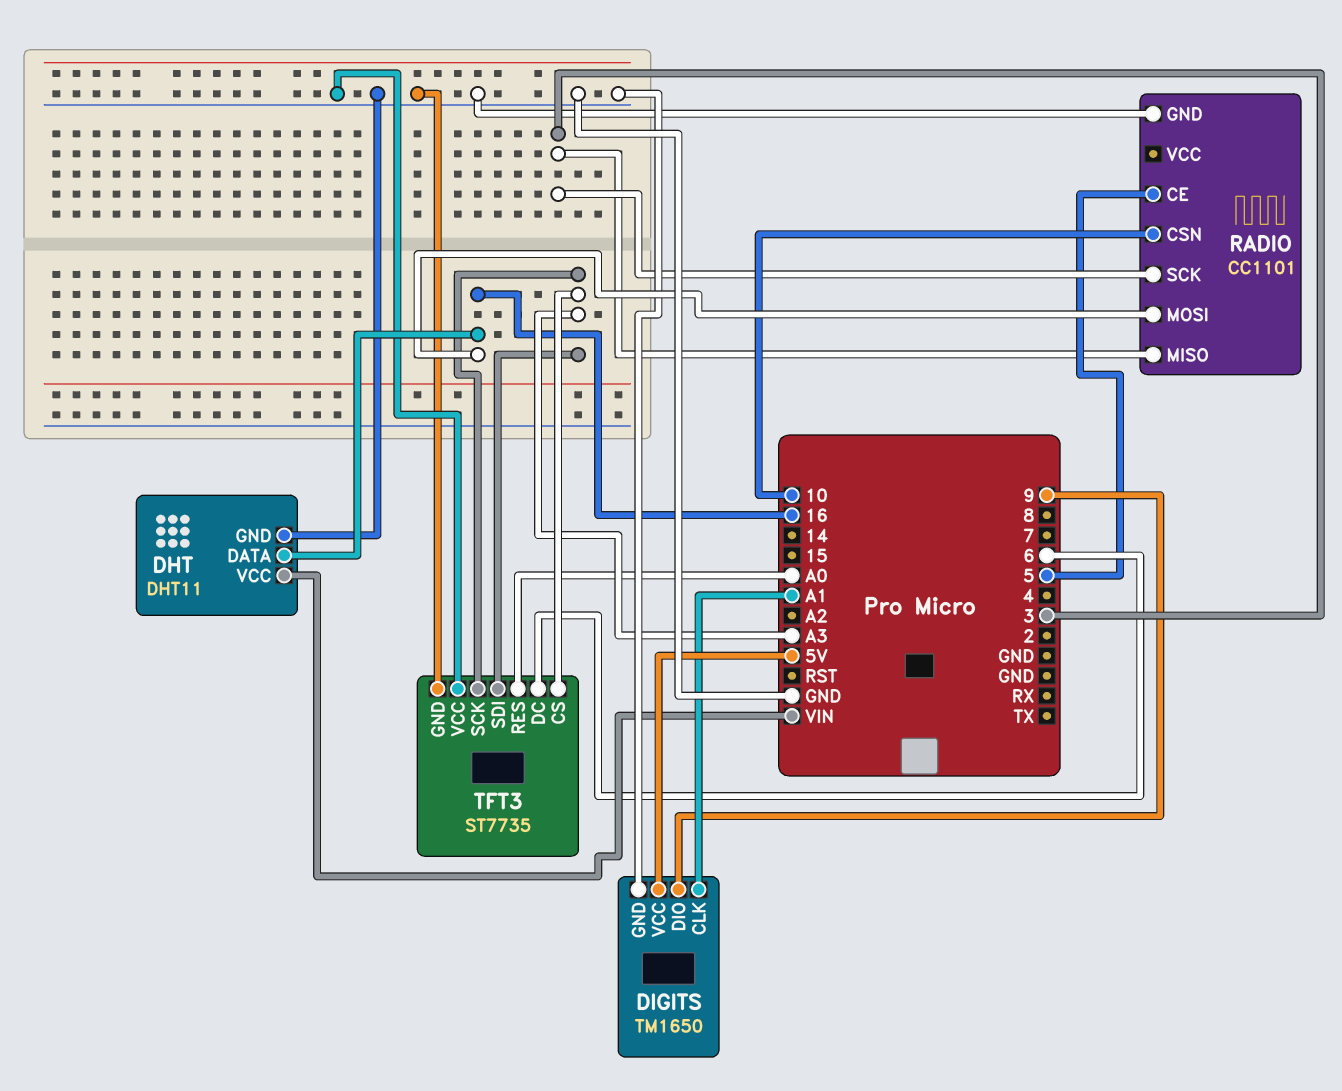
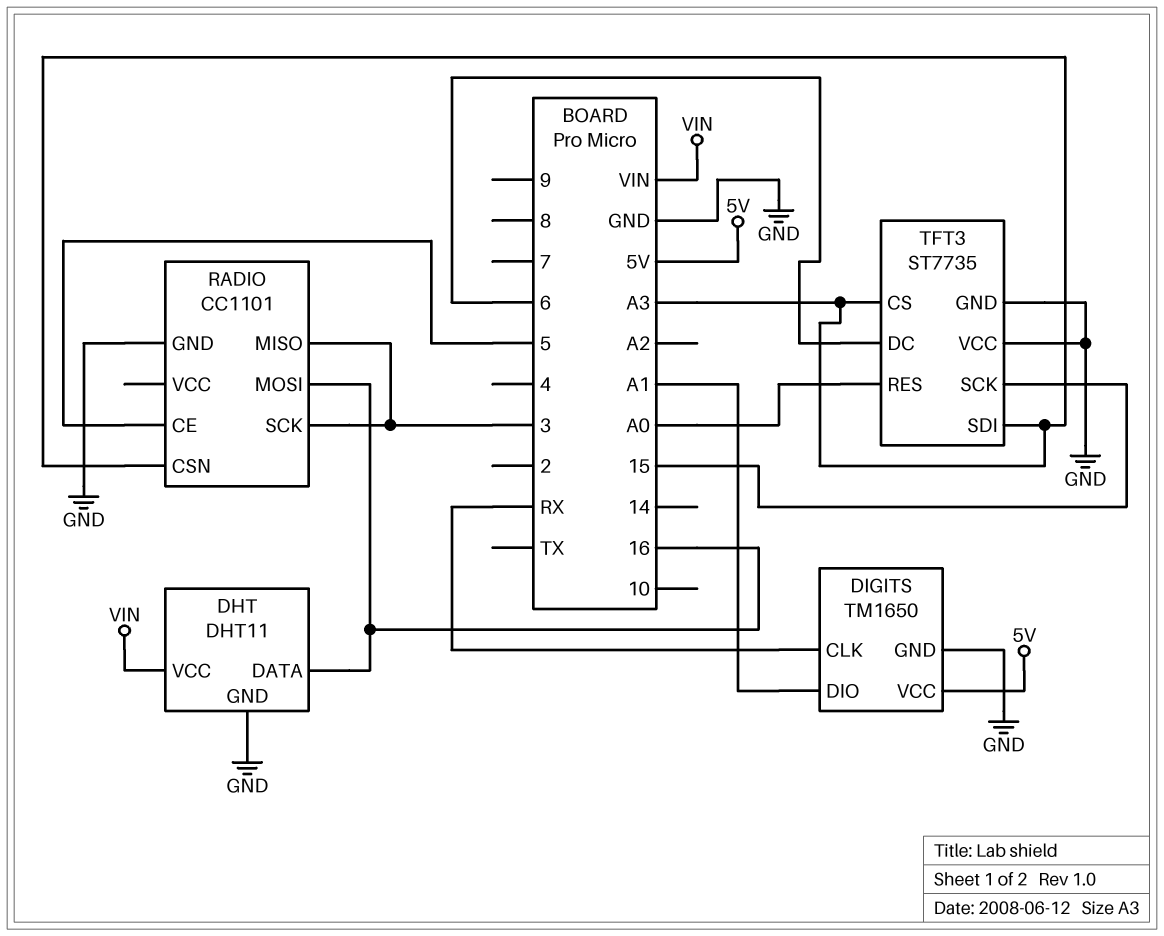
DIGITS pin CLK: A1 -> RX
DIGITS pin DIO: 9 -> A1
RADIO pin CSN: 10 -> A3
TFT3 pin SCK: A3 -> 15

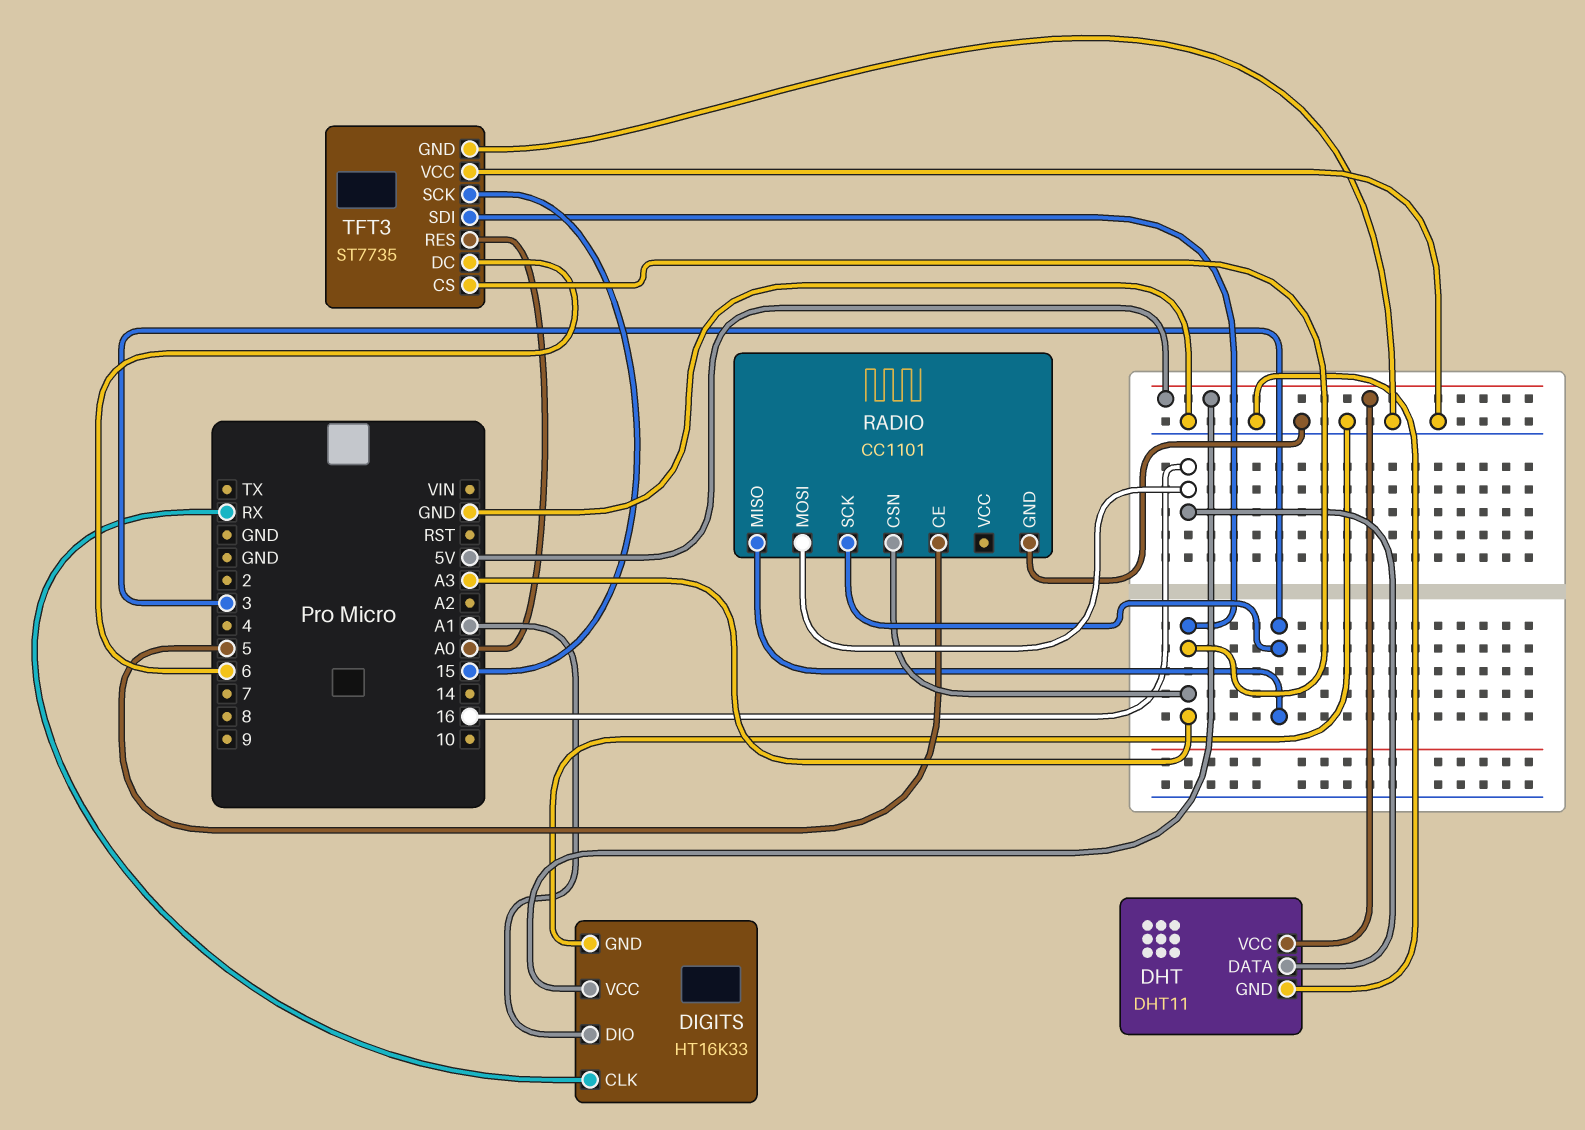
DHT pin VCC: VIN -> 5V
DIGITS: TM1650 -> HT16K33

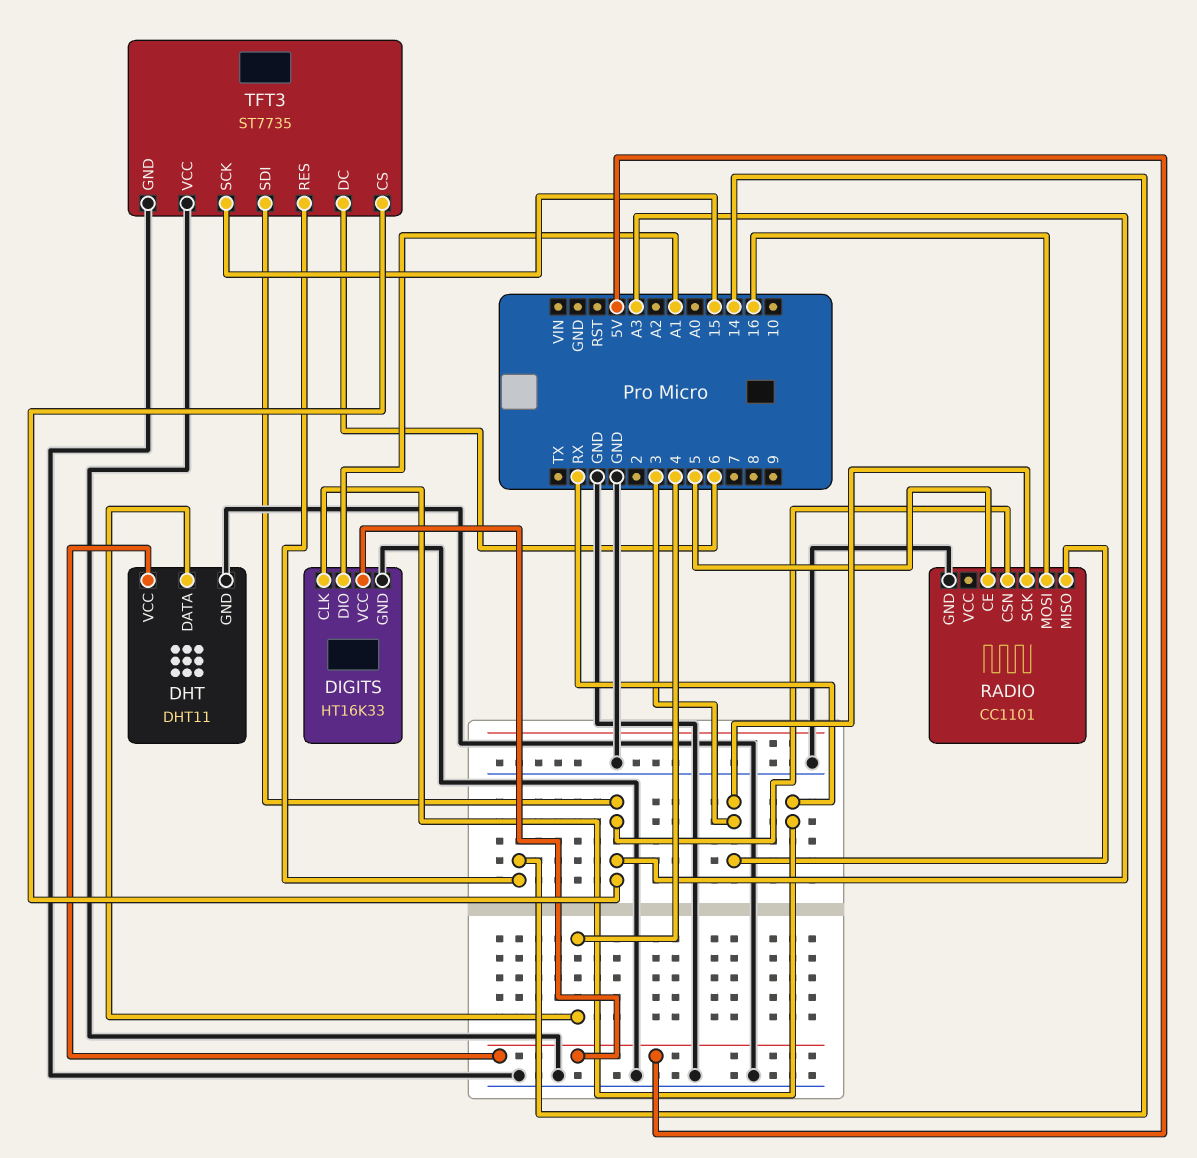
DHT pin DATA: 16 -> 4
TFT3 pin RES: A0 -> 14

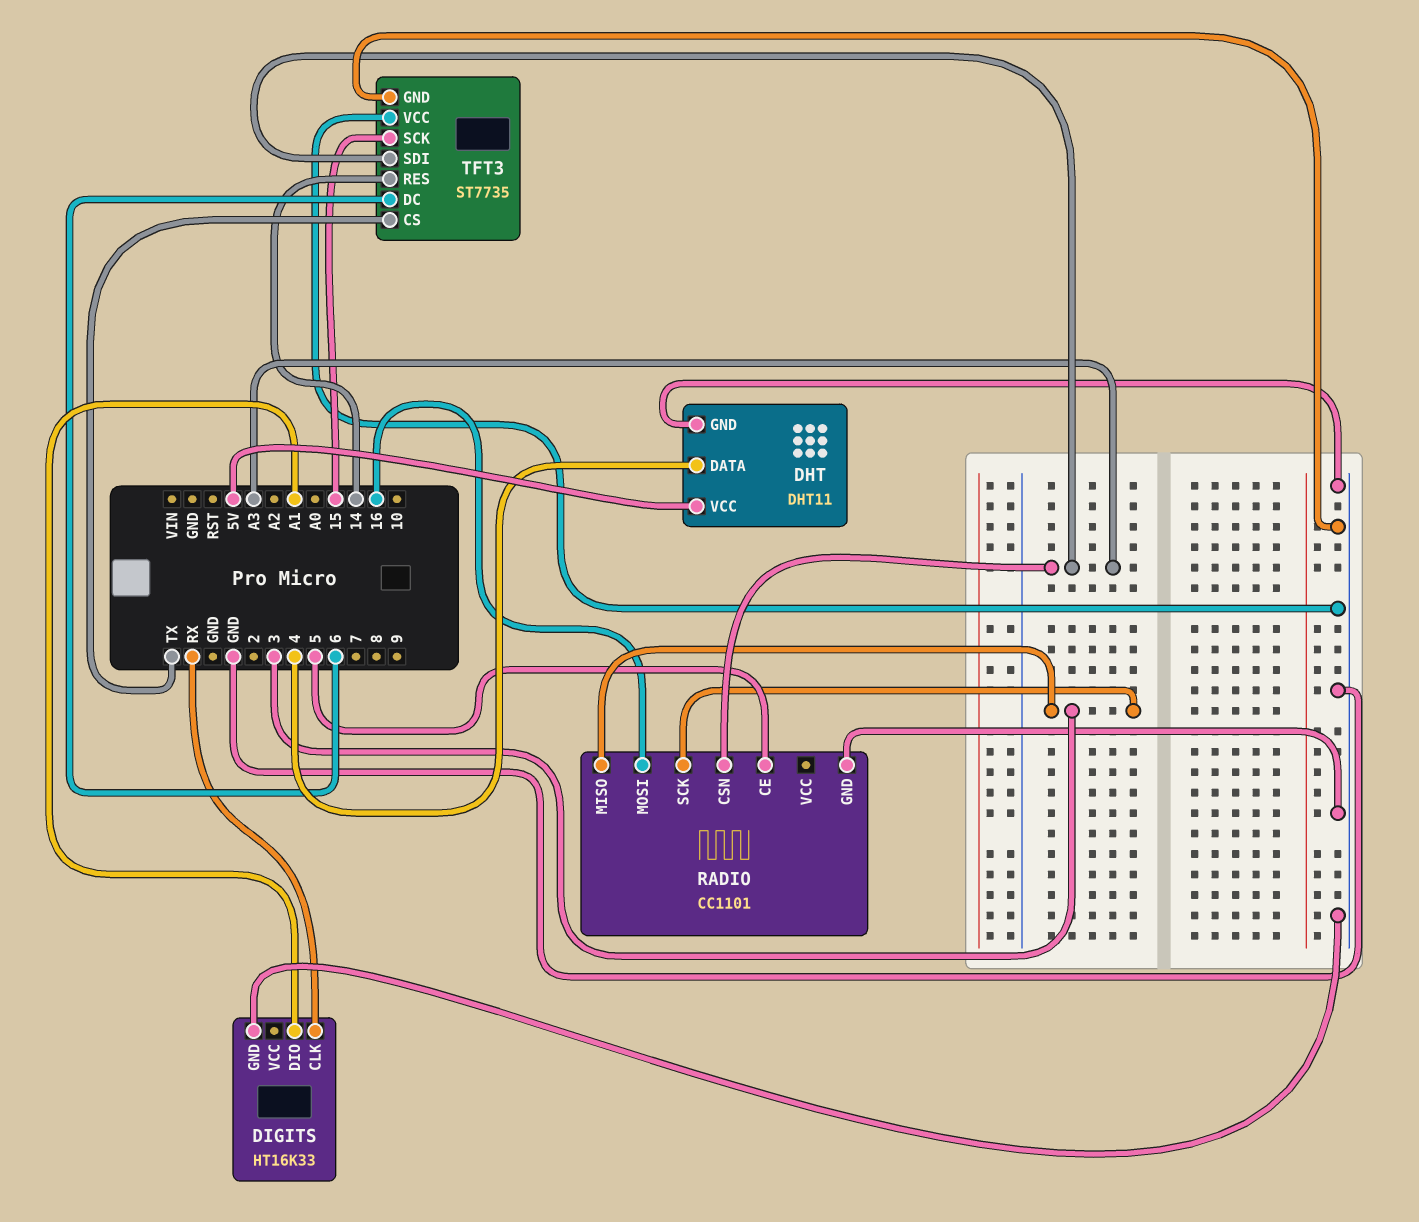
DIGITS pin VCC: 5V -> none
TFT3 pin CS: A3 -> TX

